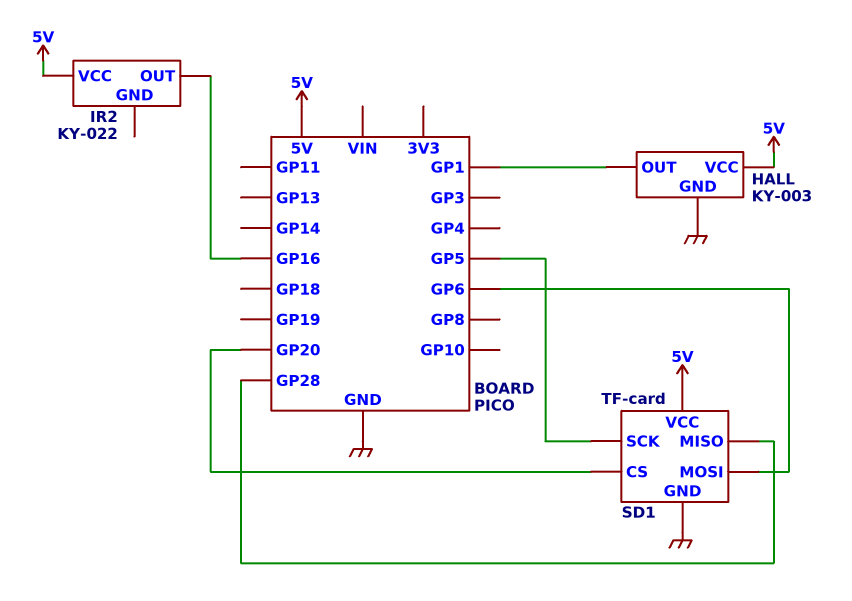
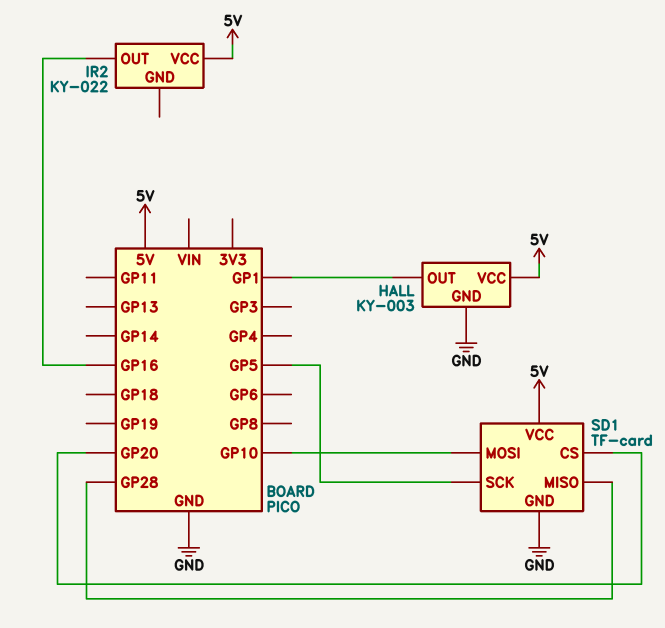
SD1 pin MOSI: GP6 -> GP10

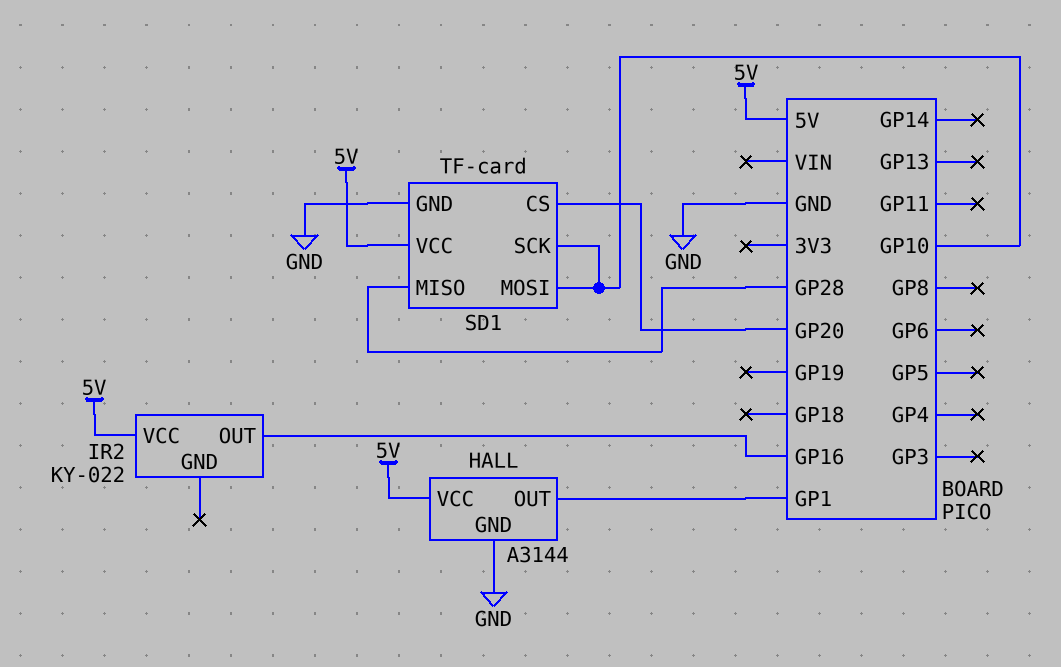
HALL: KY-003 -> A3144
SD1 pin SCK: GP5 -> GP10

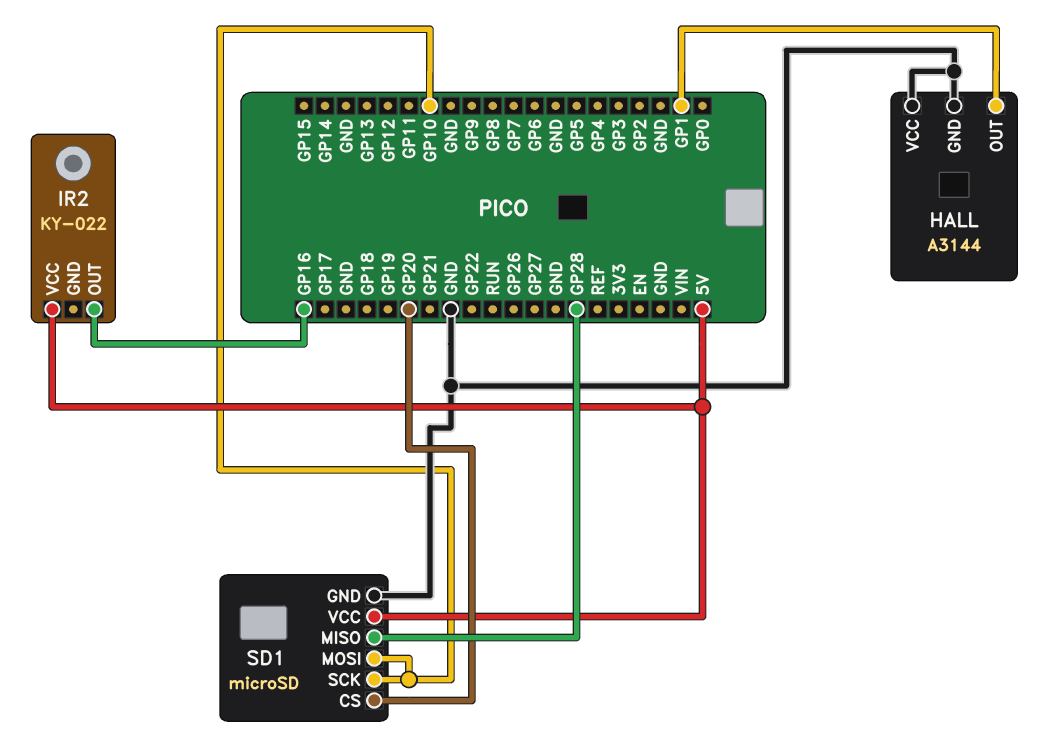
HALL pin VCC: 5V -> GND
SD1: TF-card -> microSD

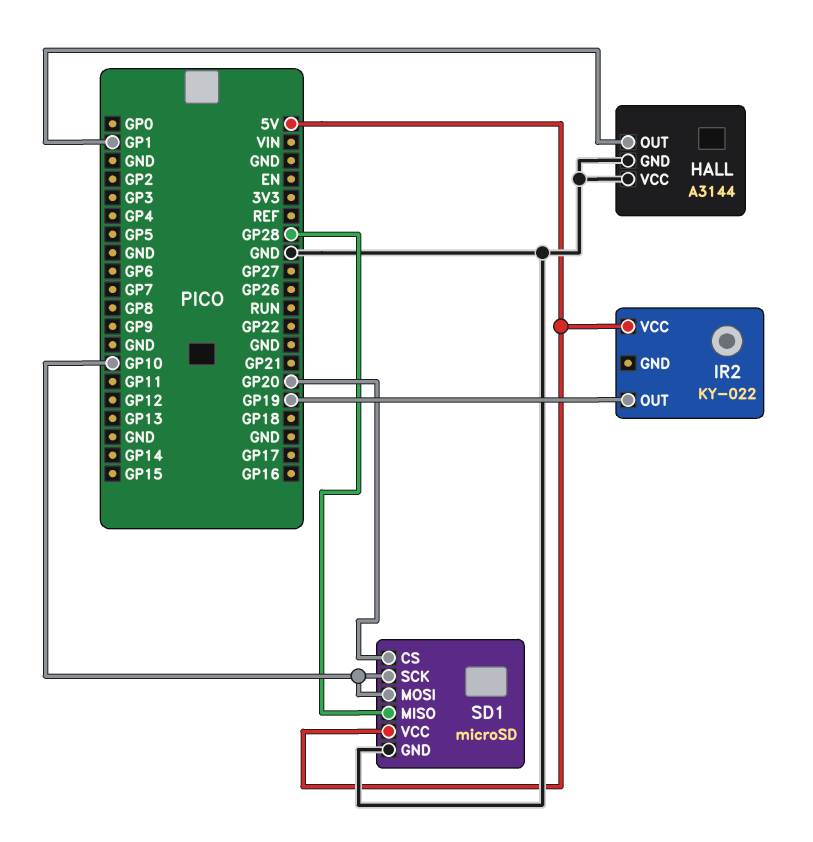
IR2 pin OUT: GP16 -> GP19

